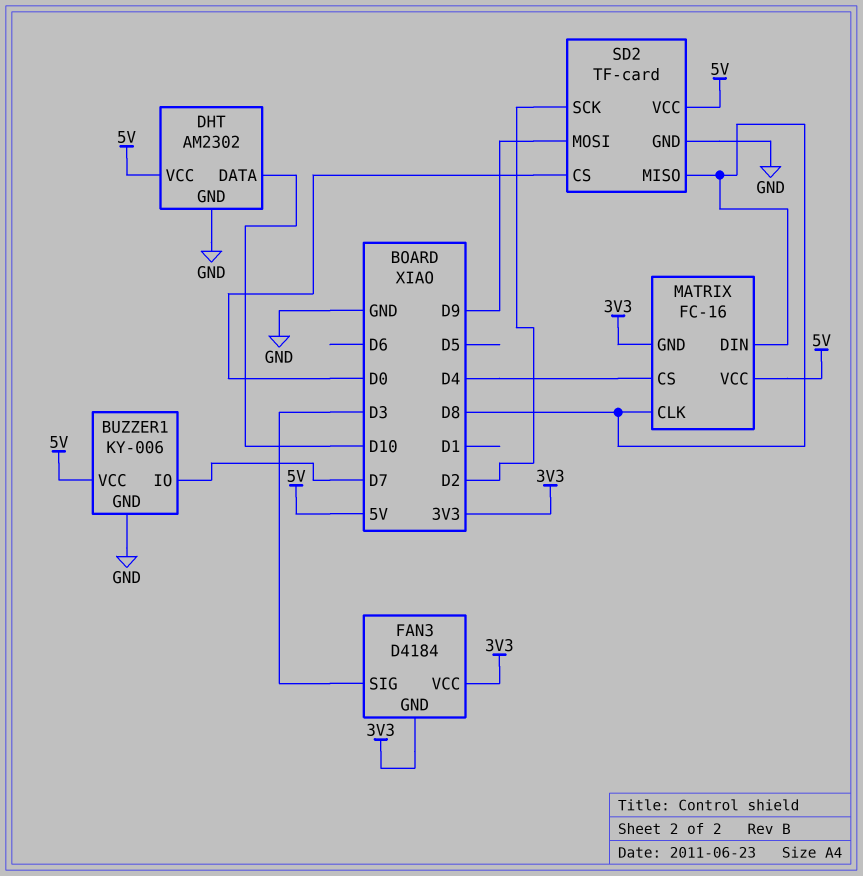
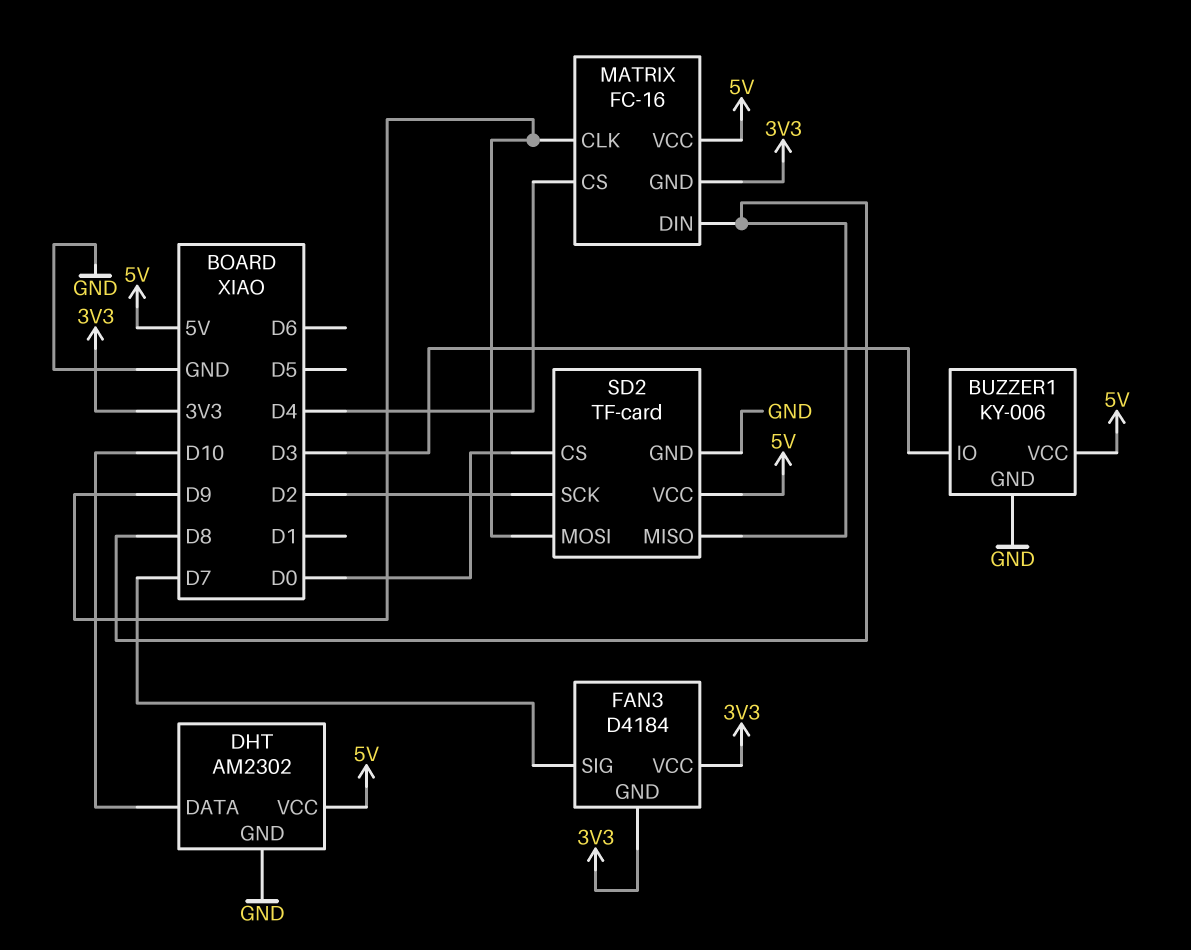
BUZZER1 pin IO: D7 -> D3
FAN3 pin SIG: D3 -> D7
MATRIX pin CLK: D8 -> D9

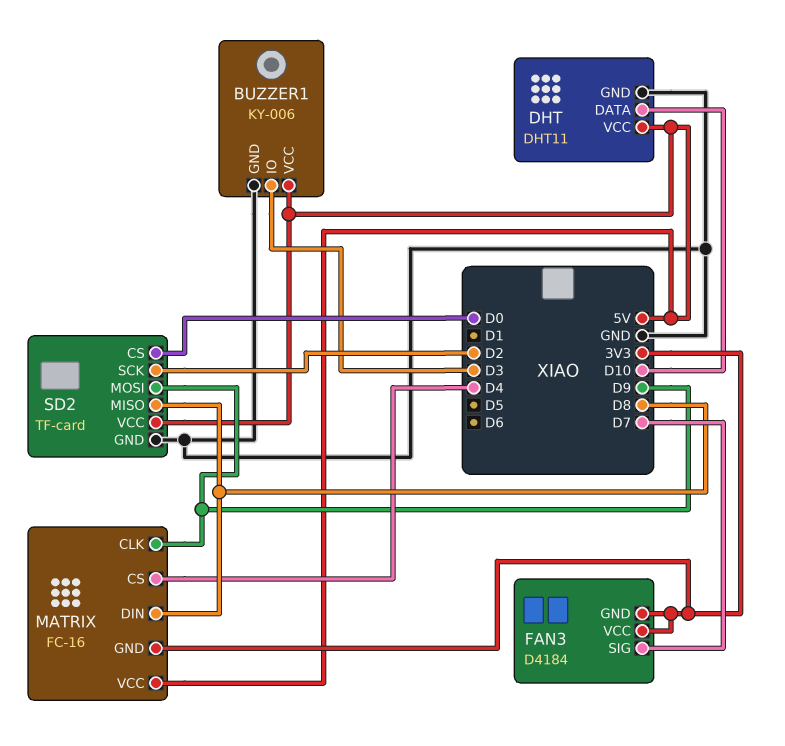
DHT: AM2302 -> DHT11

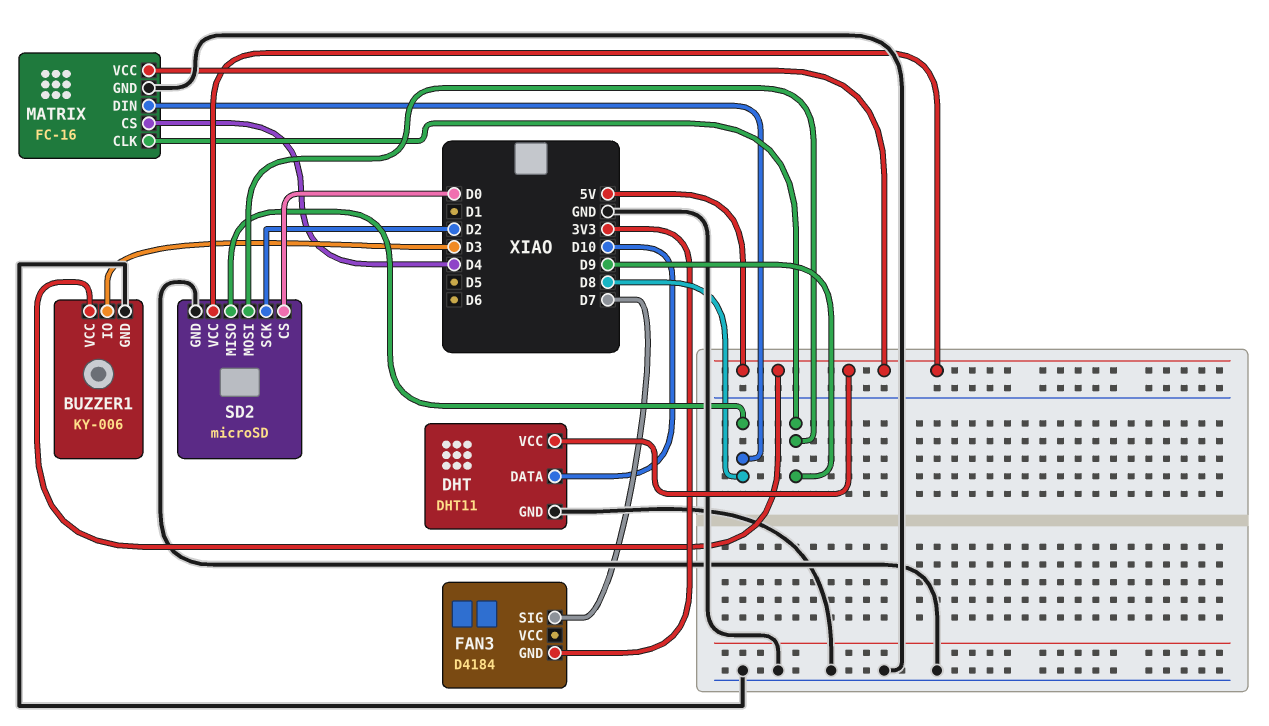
FAN3 pin VCC: 3V3 -> none
MATRIX pin GND: 3V3 -> GND
SD2: TF-card -> microSD

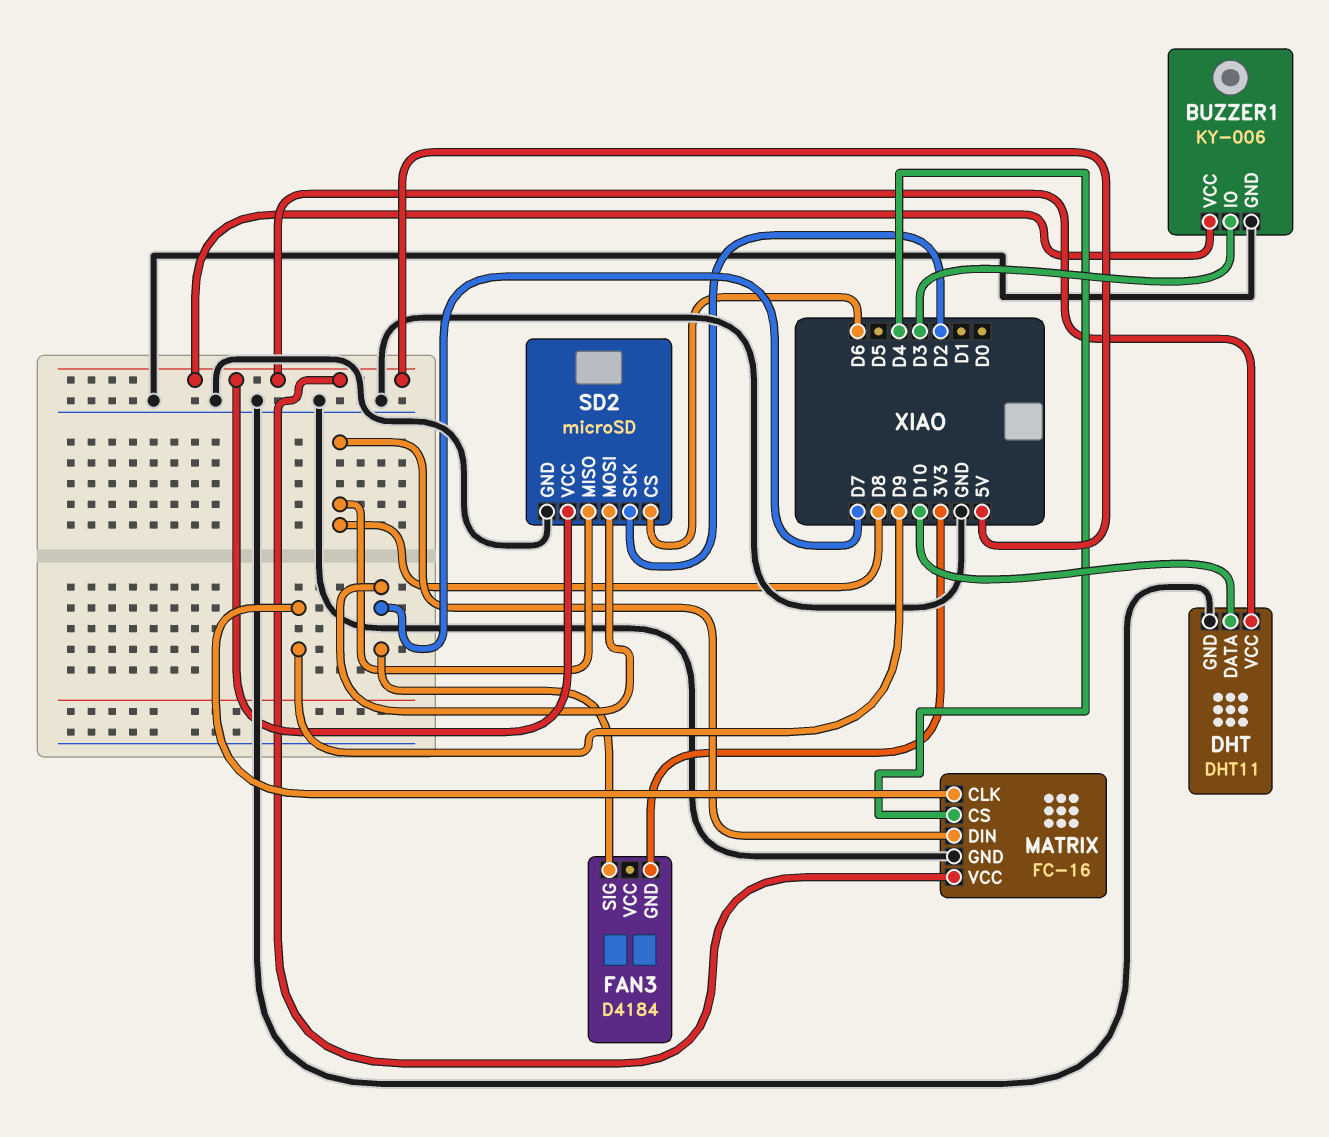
SD2 pin CS: D0 -> D6
SD2 pin MOSI: D9 -> D7

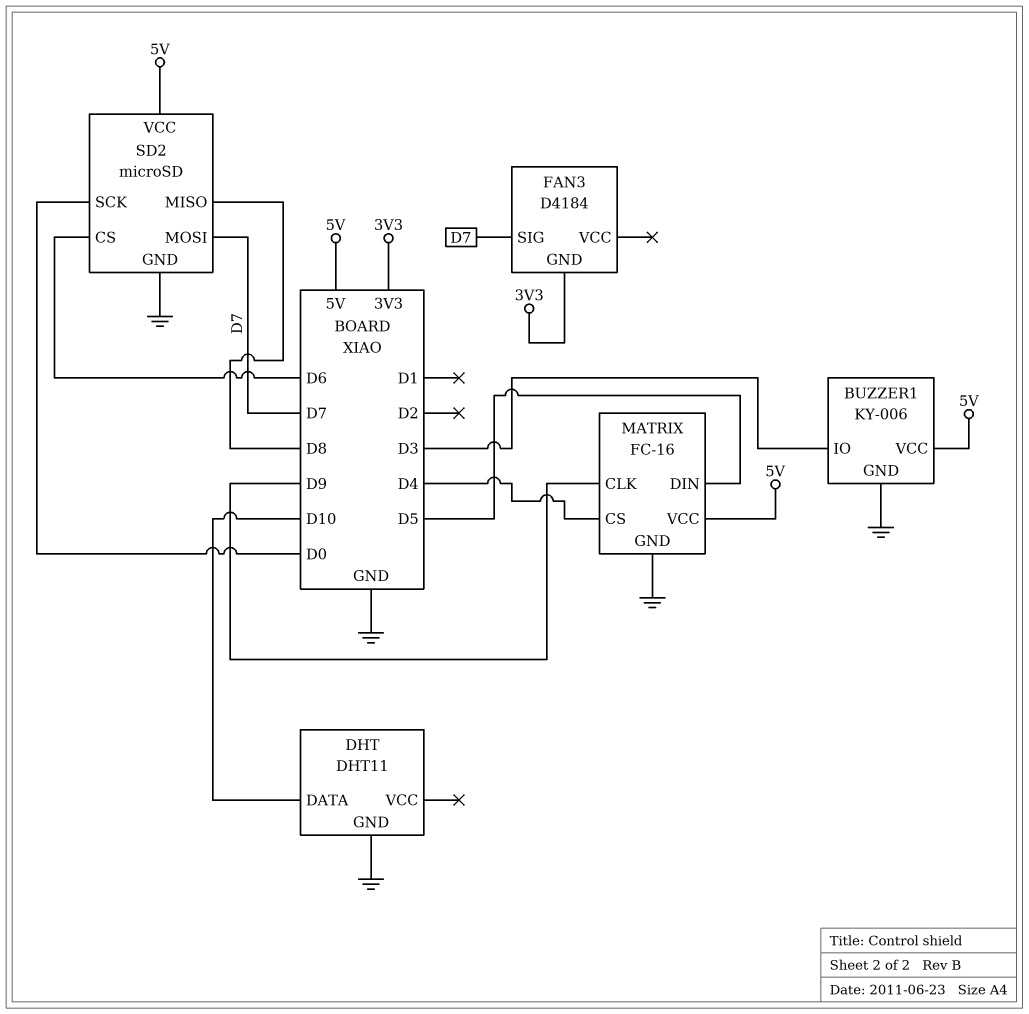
DHT pin VCC: 5V -> none
MATRIX pin DIN: D8 -> D5
SD2 pin SCK: D2 -> D0

